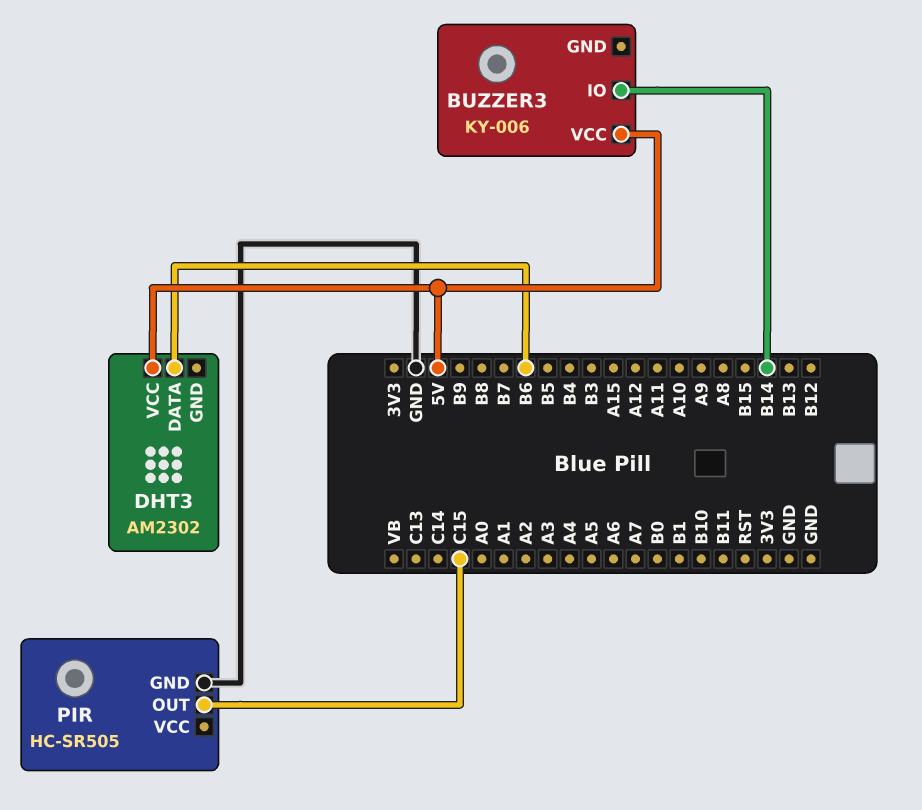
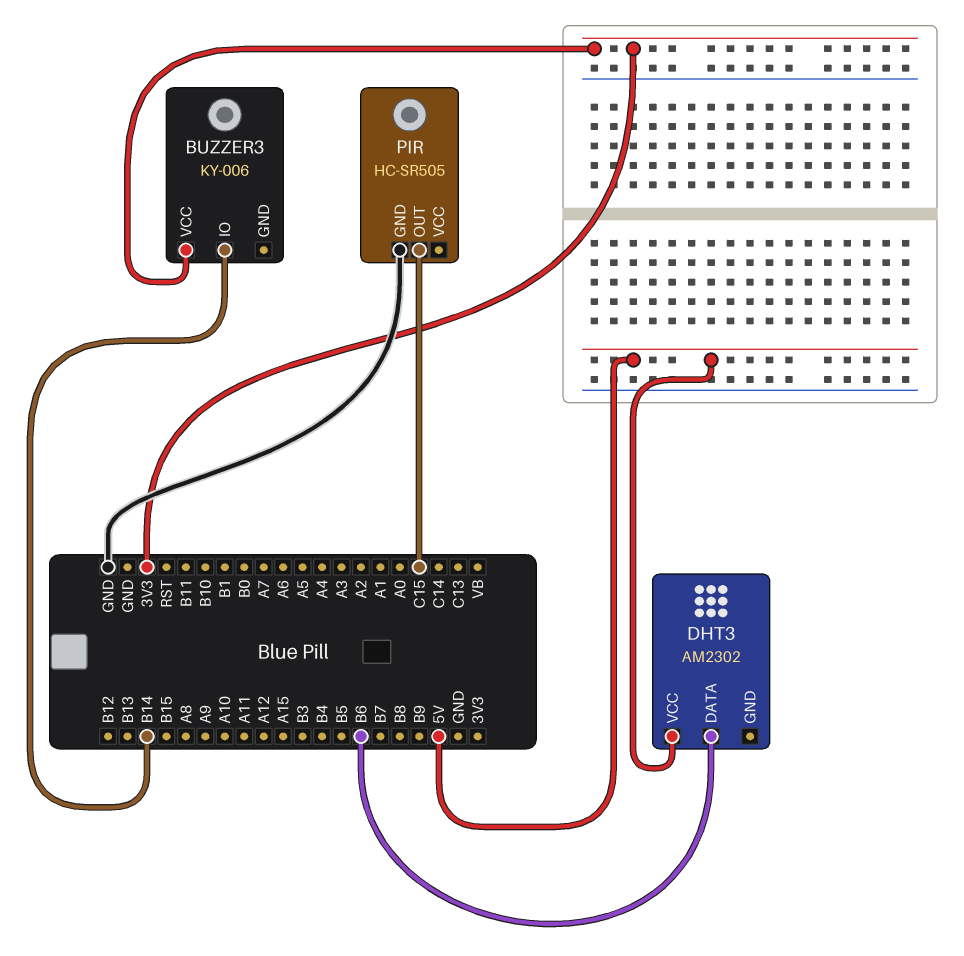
BUZZER3 pin VCC: 5V -> 3V3

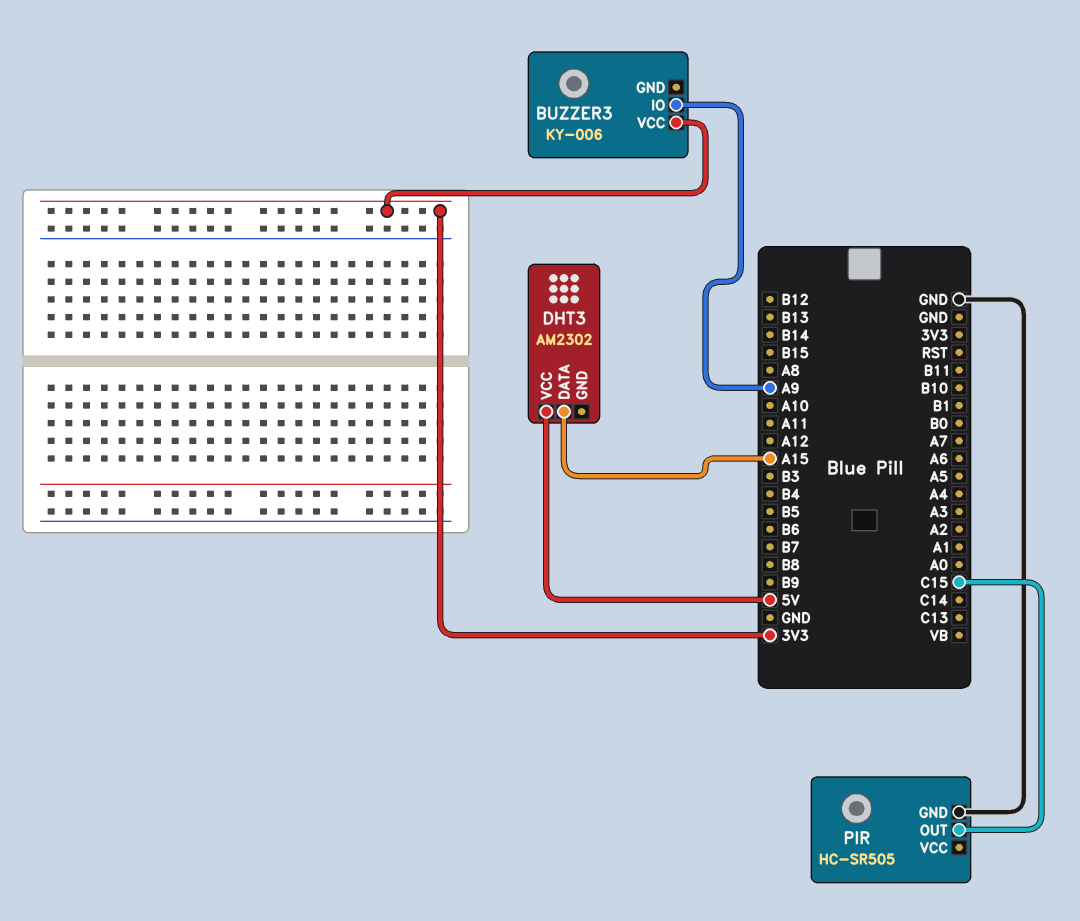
BUZZER3 pin IO: B14 -> A9
DHT3 pin DATA: B6 -> A15

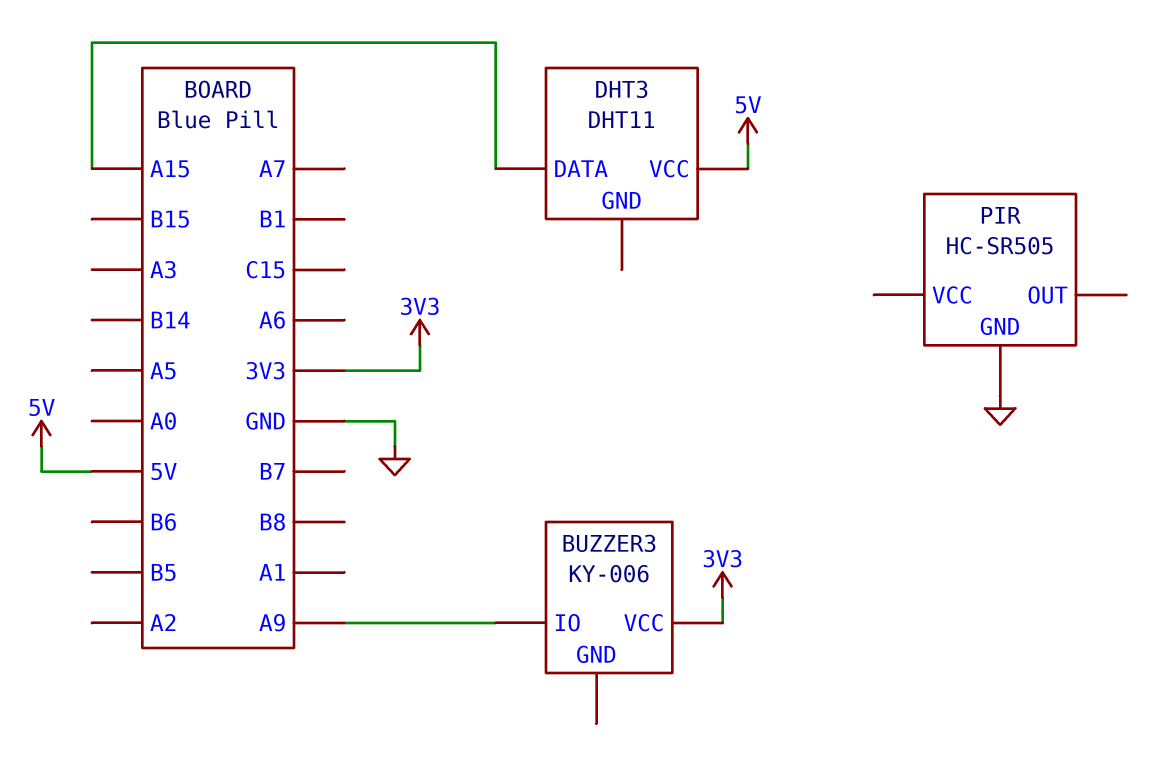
DHT3: AM2302 -> DHT11
PIR pin OUT: C15 -> none

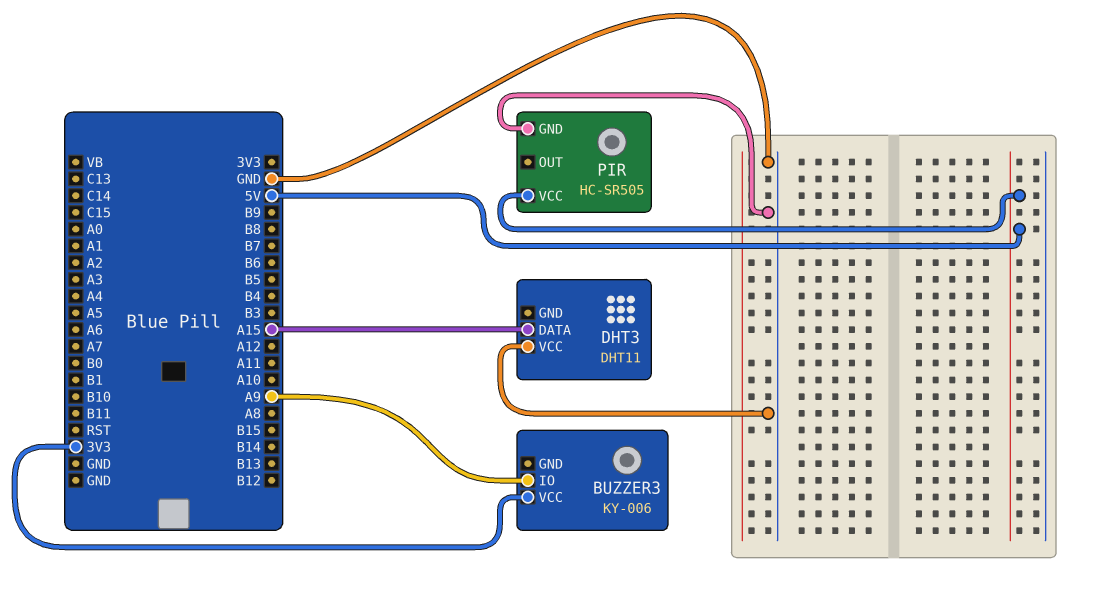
DHT3 pin VCC: 5V -> GND
PIR pin VCC: none -> 5V

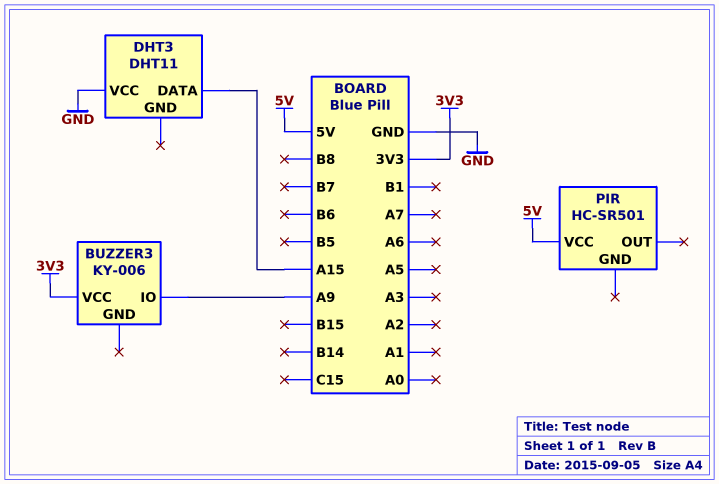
PIR: HC-SR505 -> HC-SR501
PIR pin GND: GND -> none

